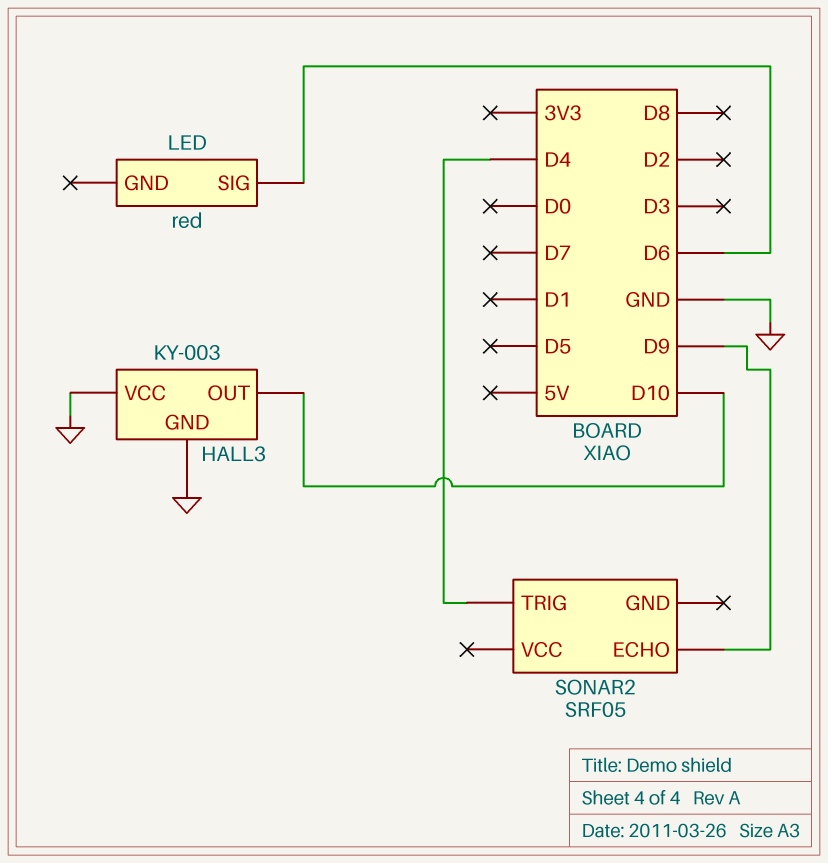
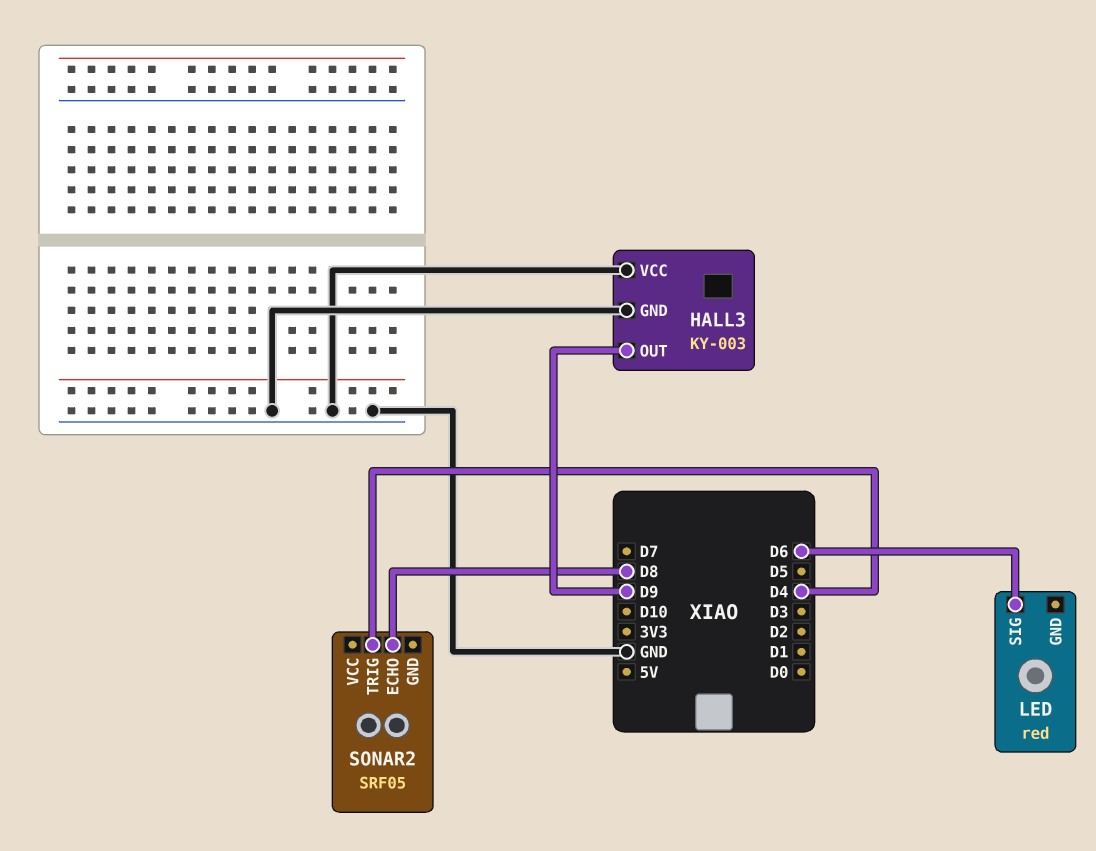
HALL3 pin OUT: D10 -> D9
SONAR2 pin ECHO: D9 -> D8

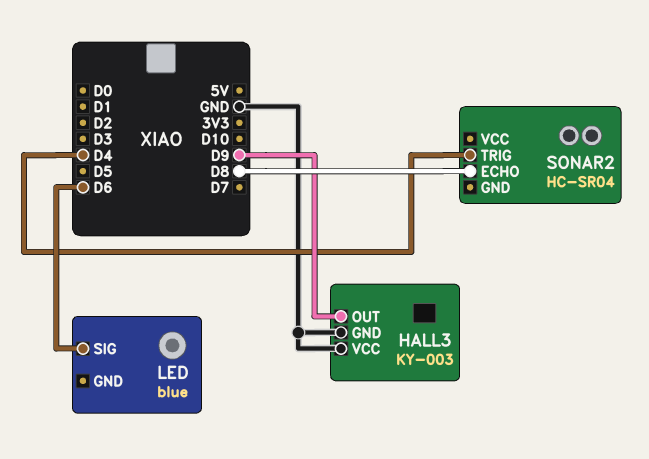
LED: red -> blue
SONAR2: SRF05 -> HC-SR04

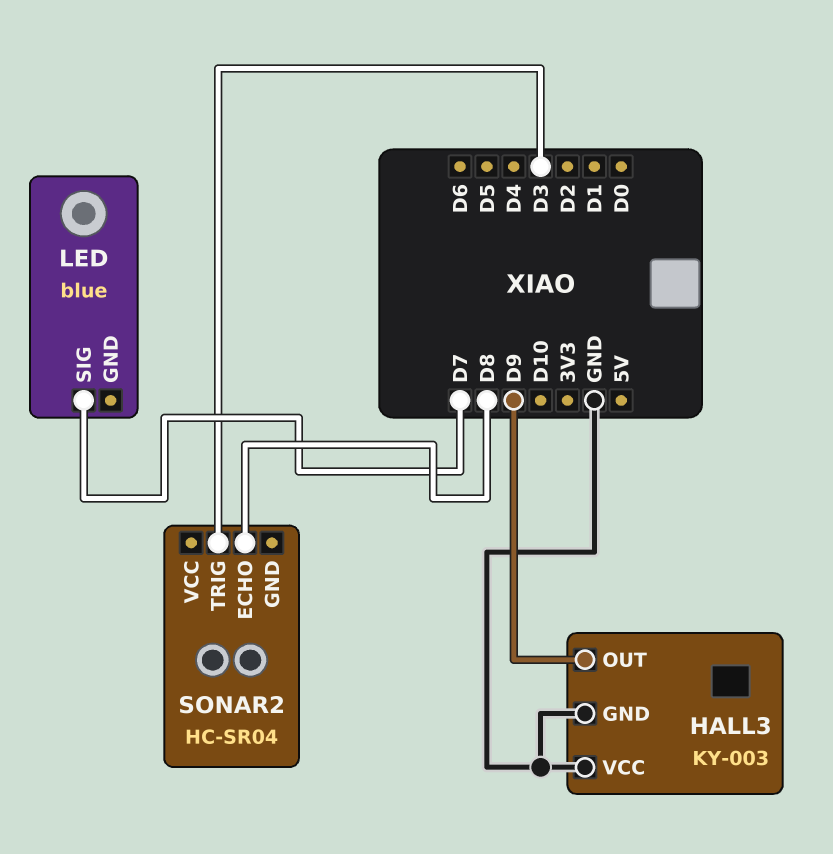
LED pin SIG: D6 -> D7
SONAR2 pin TRIG: D4 -> D3

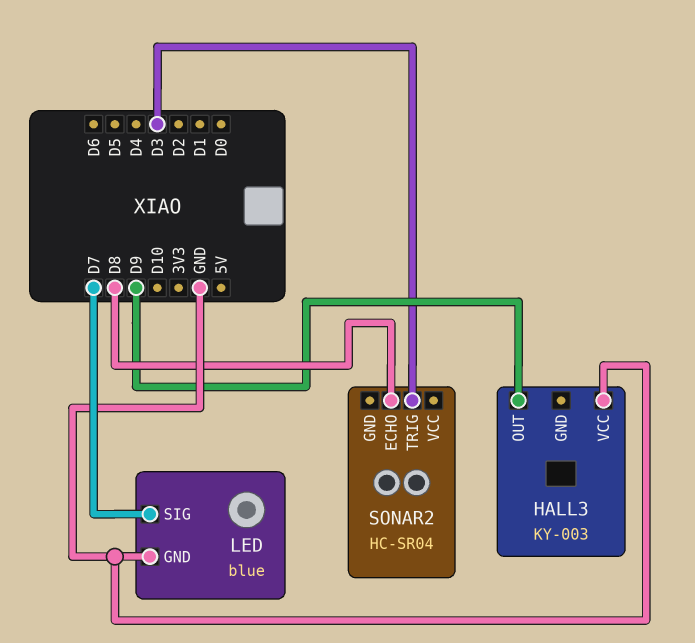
HALL3 pin GND: GND -> none
LED pin GND: none -> GND

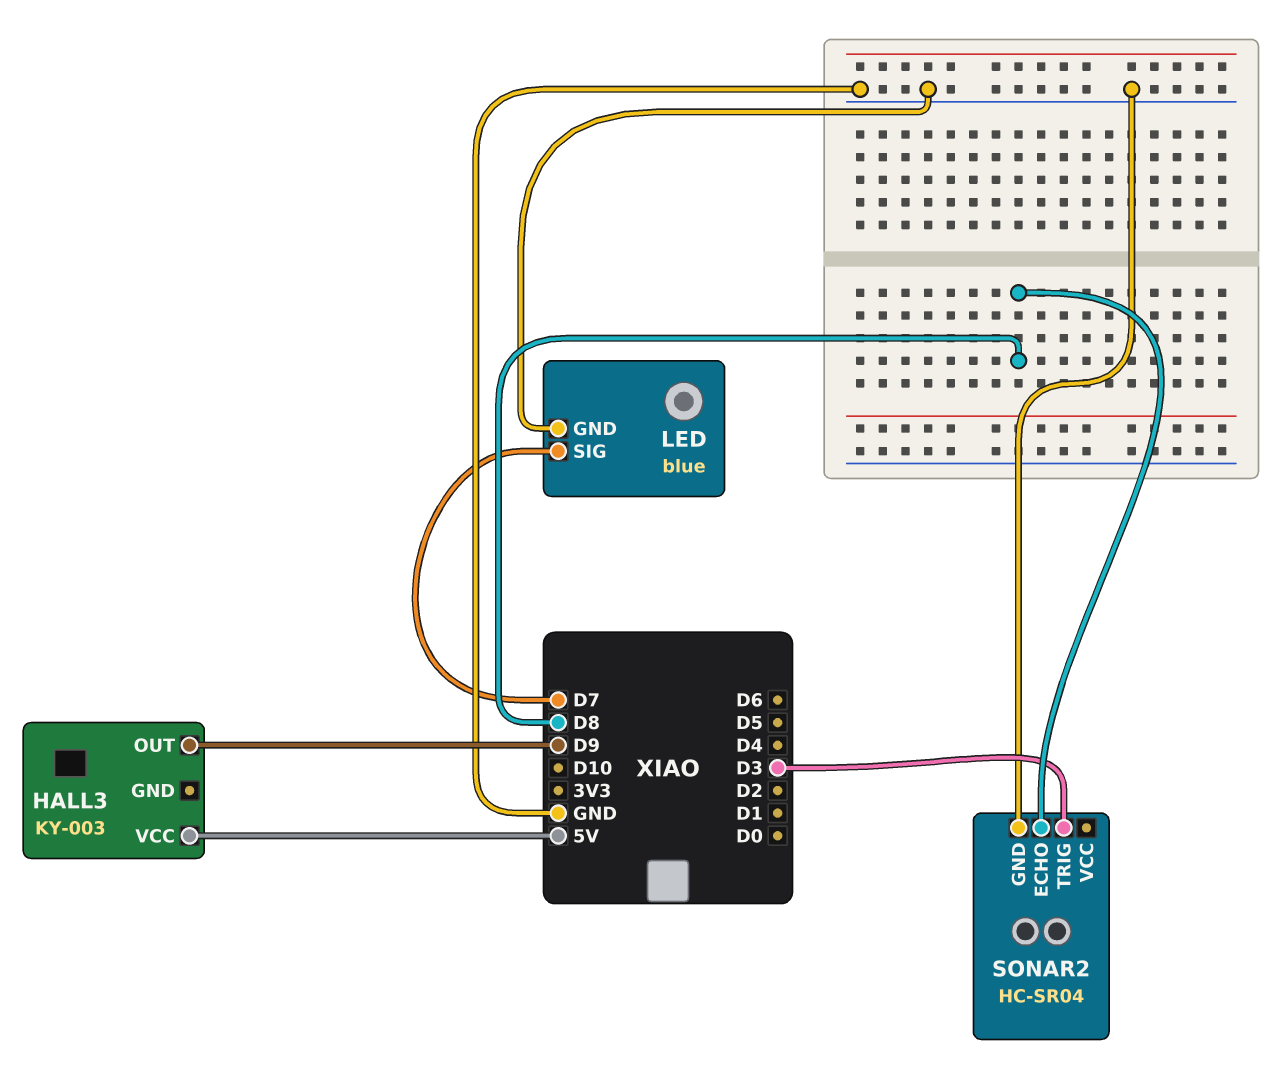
HALL3 pin VCC: GND -> 5V
SONAR2 pin GND: none -> GND

